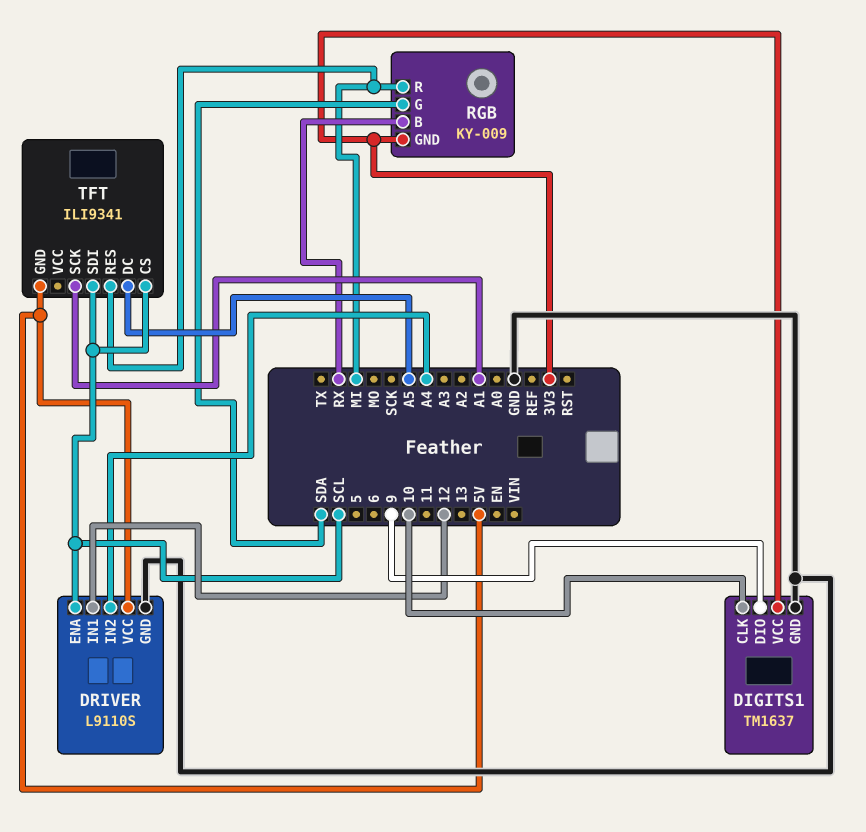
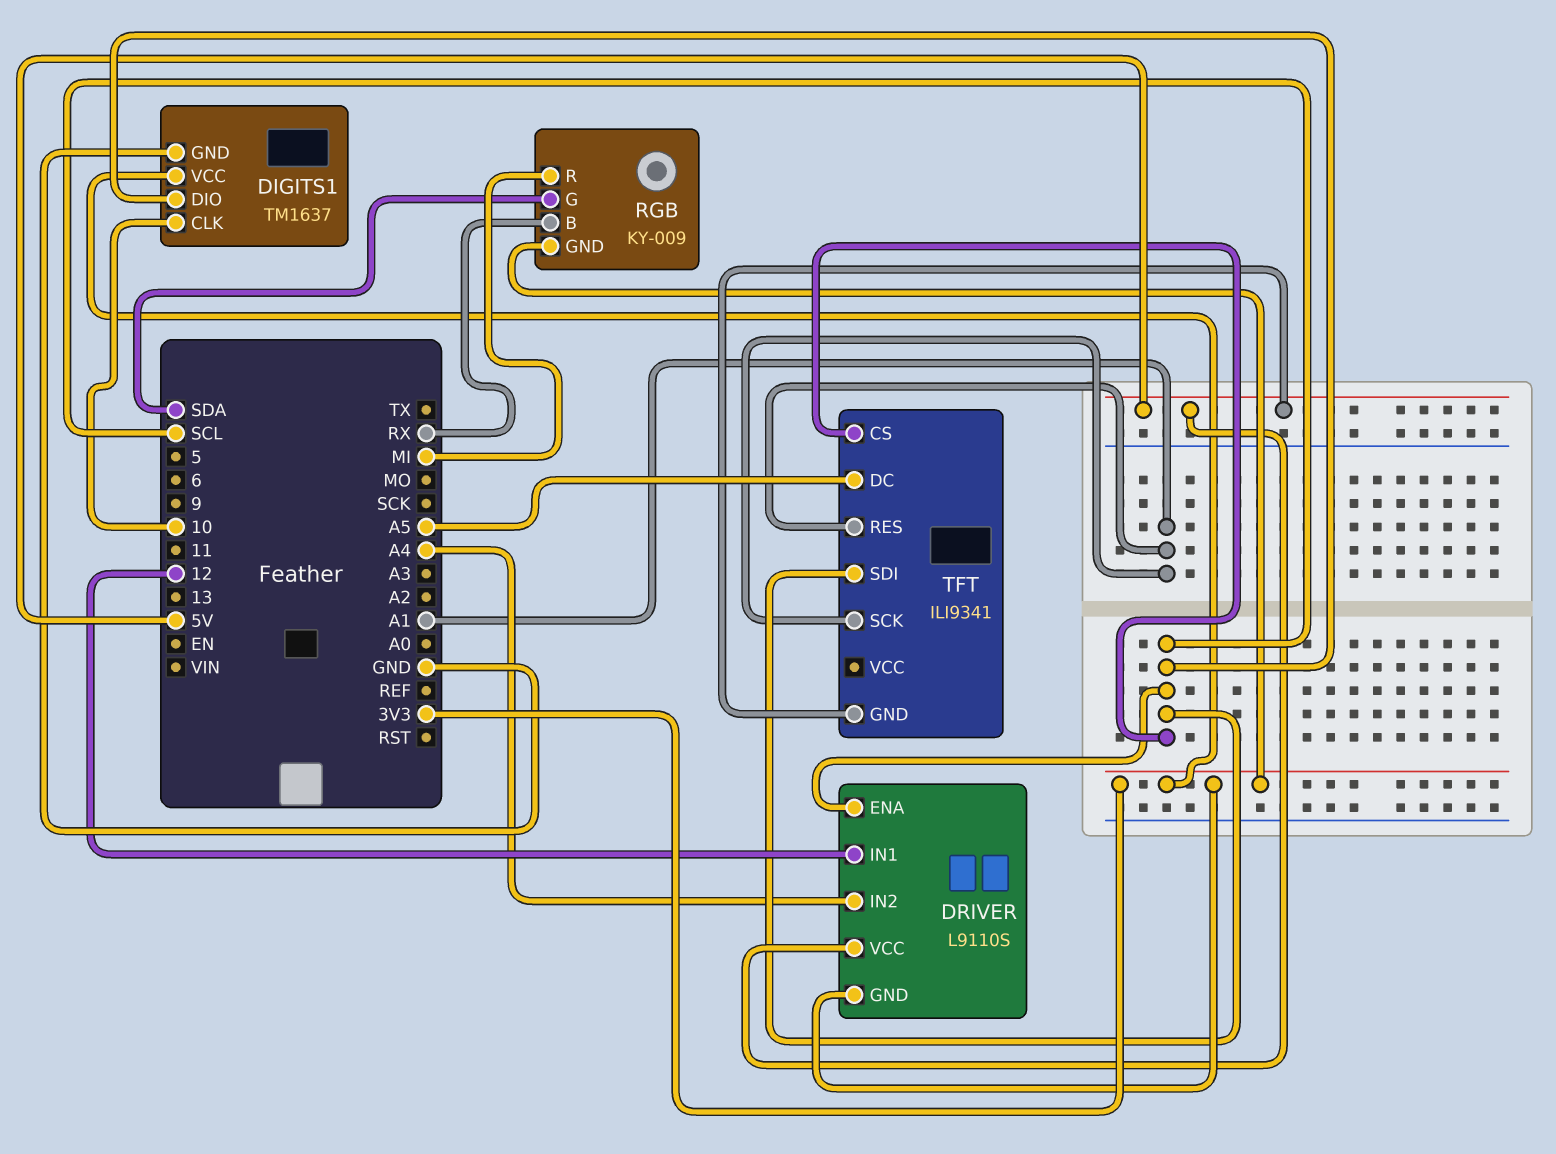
DIGITS1 pin DIO: 9 -> SCL
DRIVER pin GND: GND -> 3V3
TFT pin RES: MI -> A1

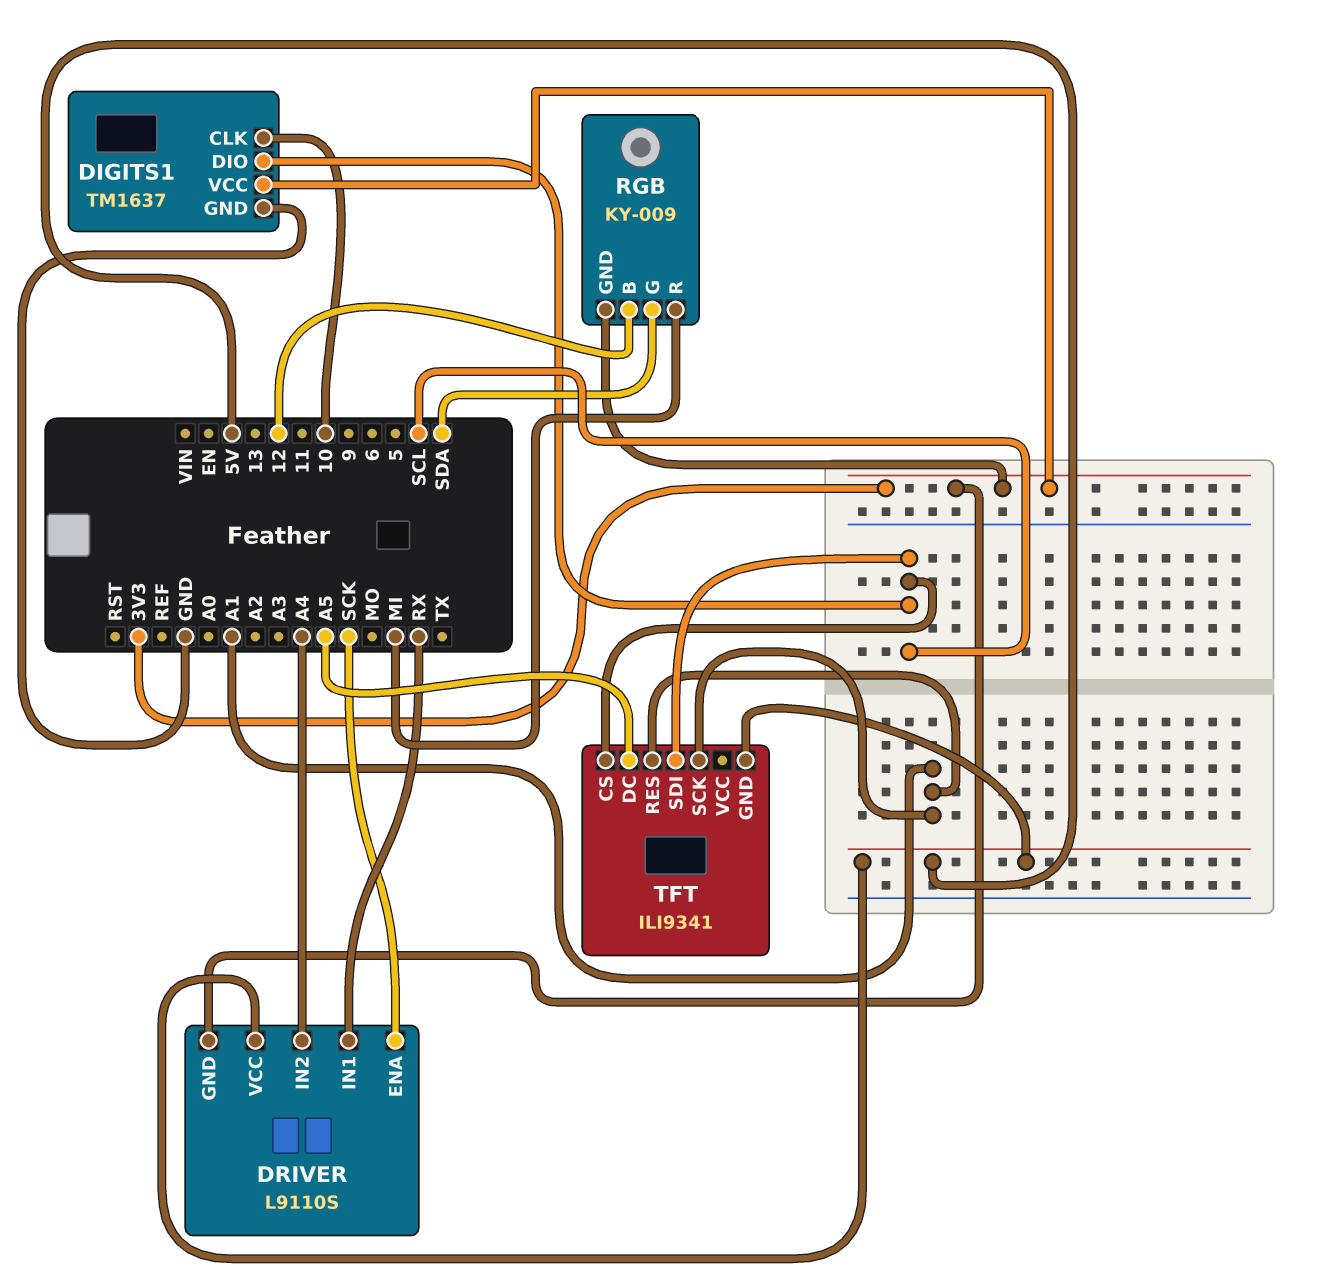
DRIVER pin ENA: SCL -> SCK
DRIVER pin IN1: 12 -> RX
RGB pin B: RX -> 12

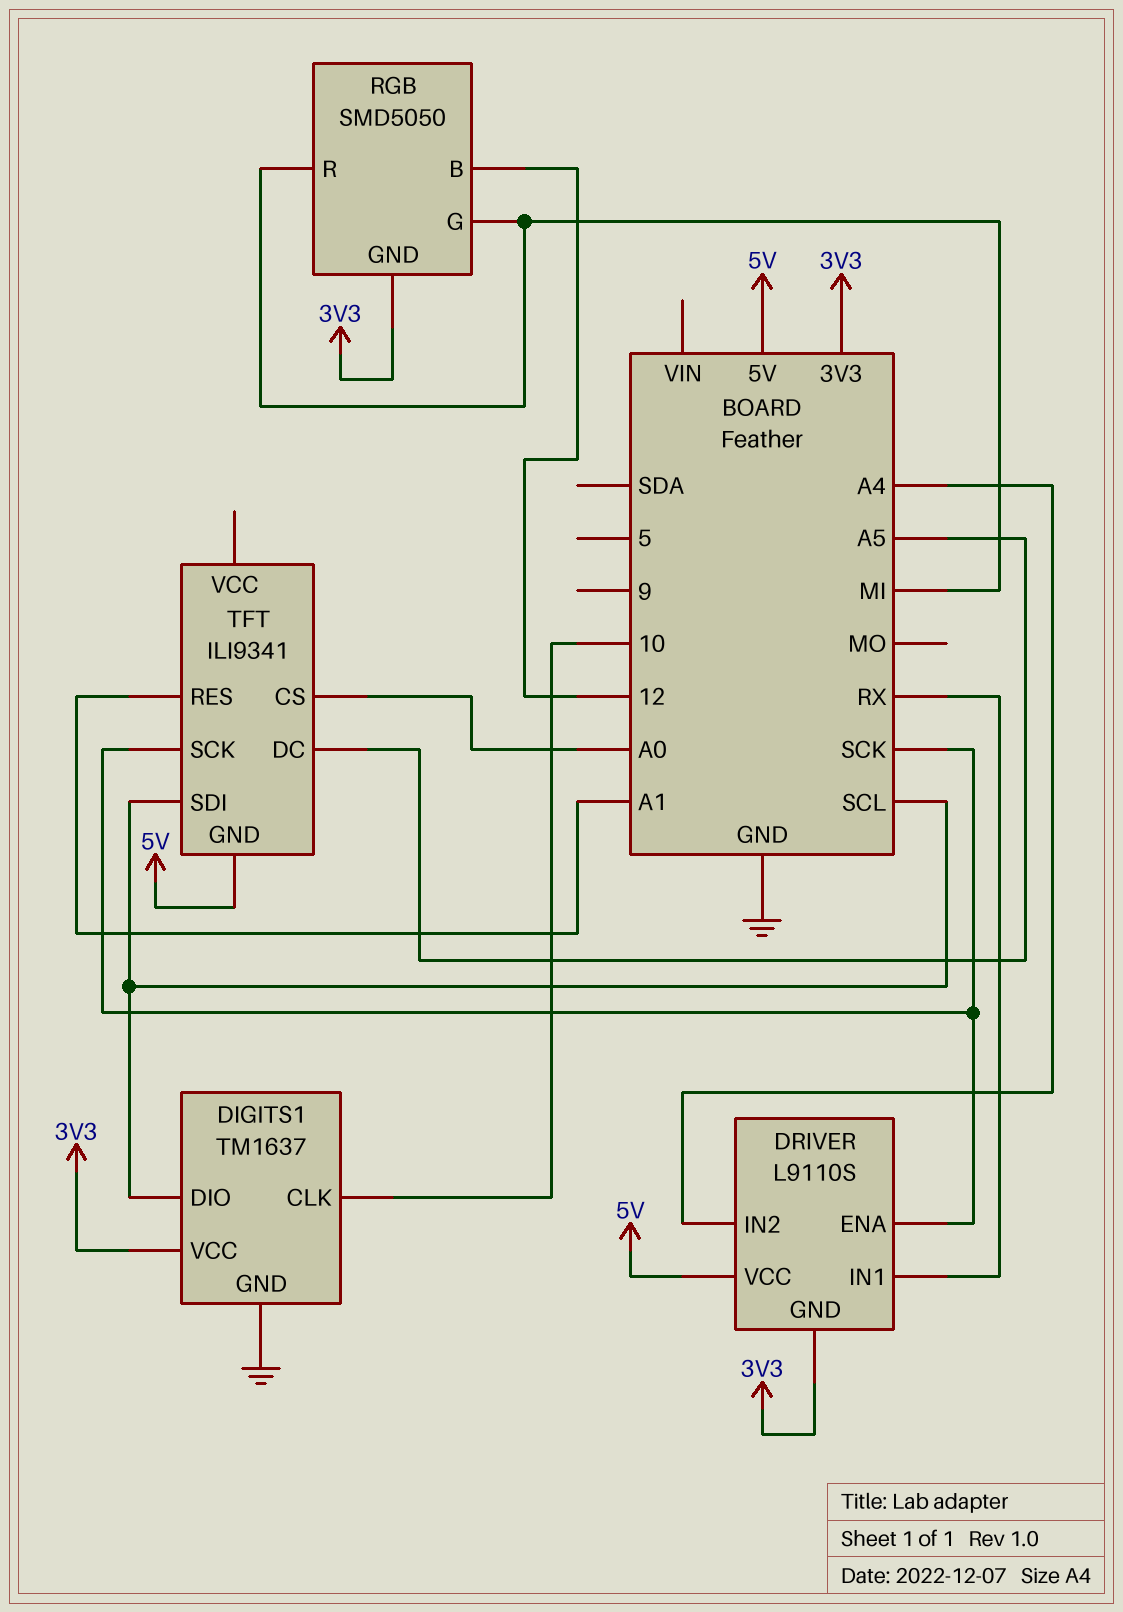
RGB: KY-009 -> SMD5050
RGB pin G: SDA -> MI
TFT pin CS: SCL -> A0
TFT pin SCK: A1 -> SCK

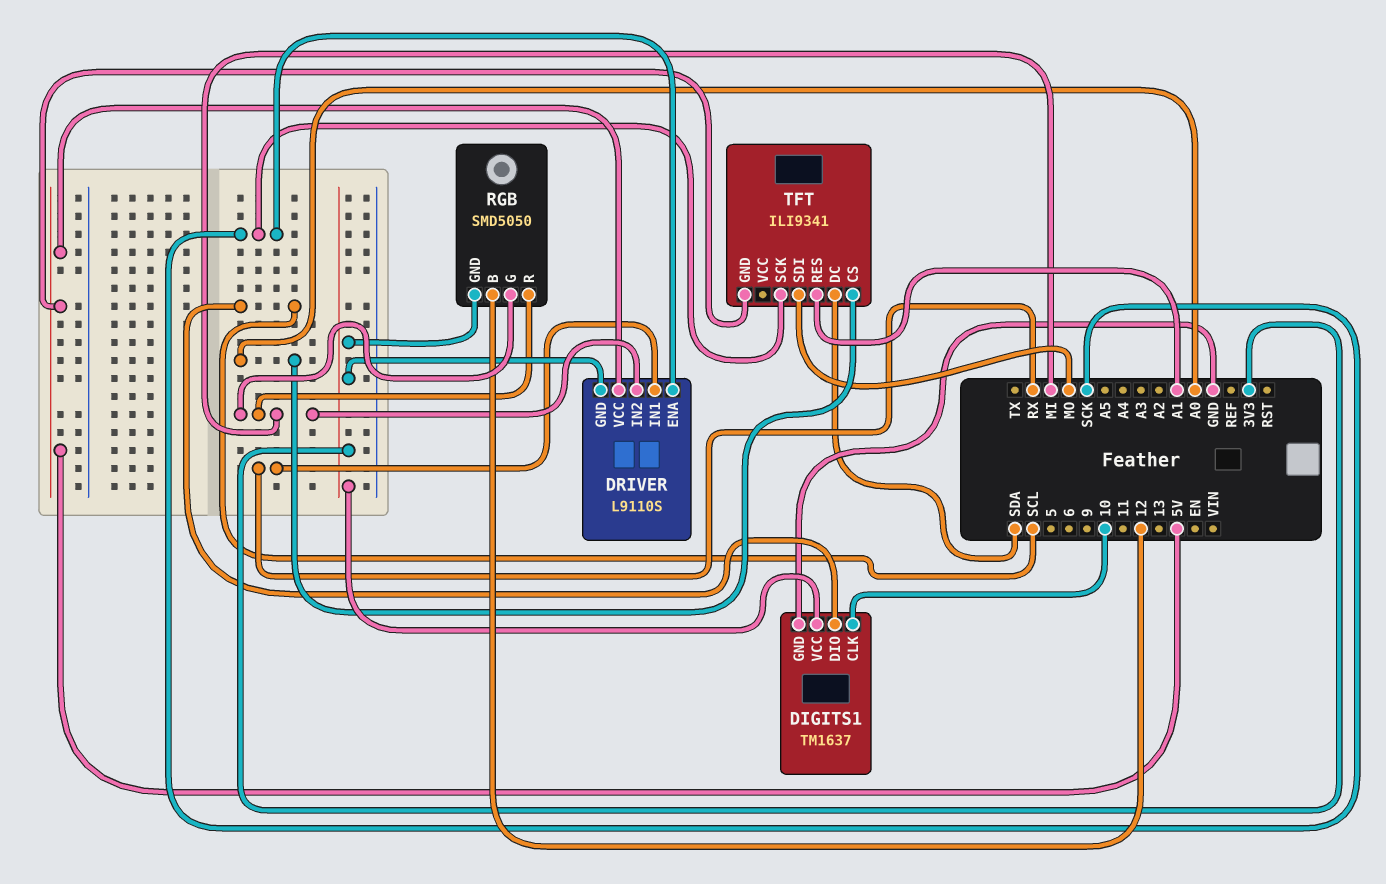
DRIVER pin IN2: A4 -> MI
TFT pin DC: A5 -> SDA
TFT pin SDI: SCL -> MO

